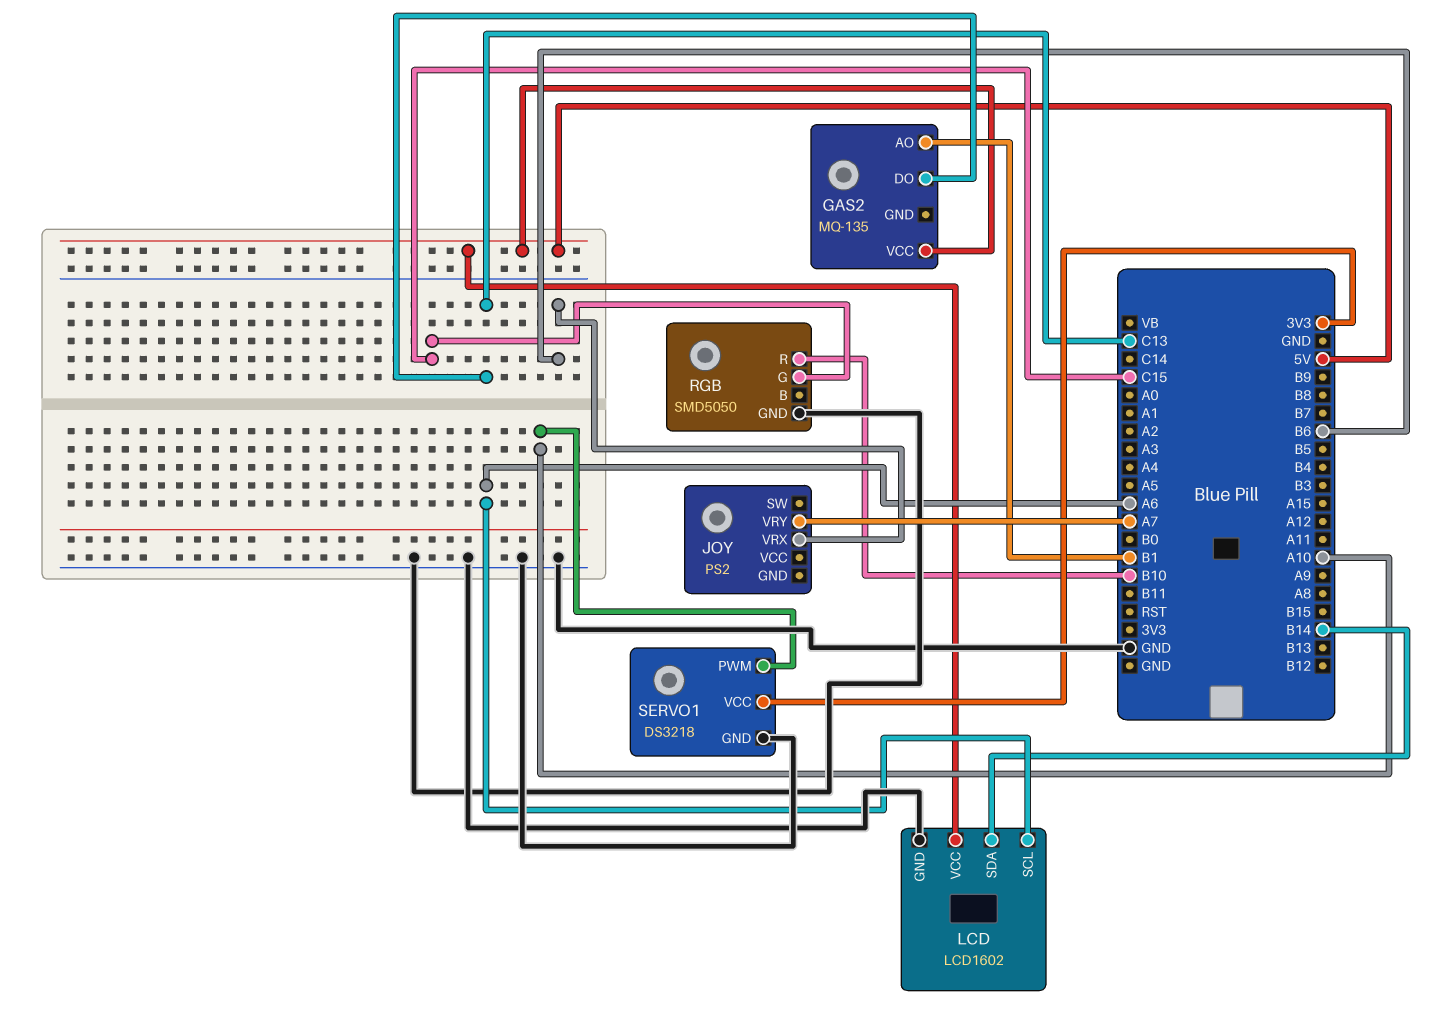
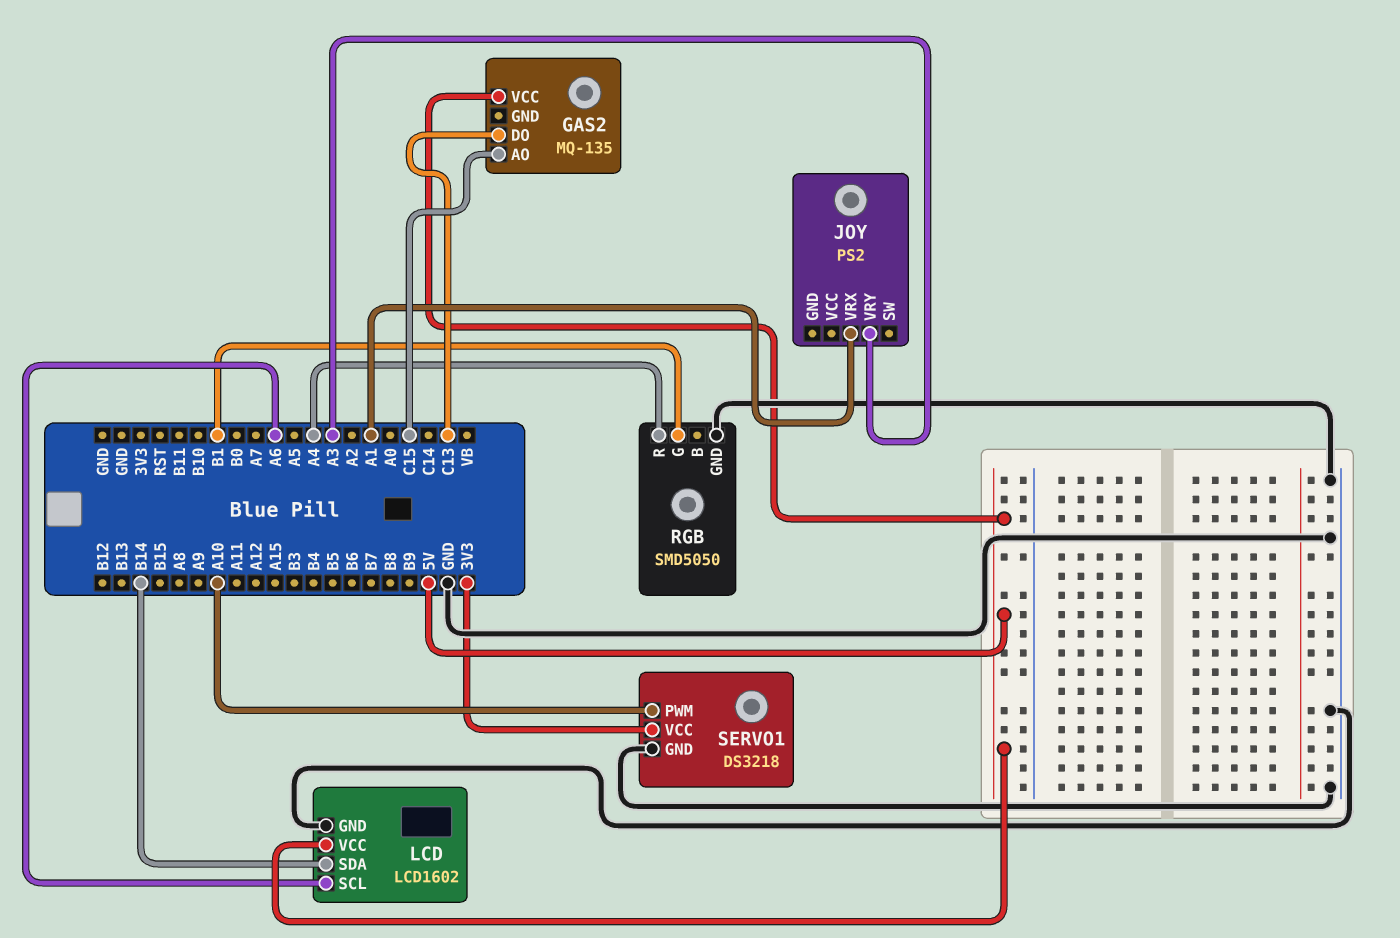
GAS2 pin AO: B1 -> C15
JOY pin VRX: B6 -> A1
JOY pin VRY: A7 -> A3
RGB pin G: C15 -> B1
RGB pin R: B10 -> A4

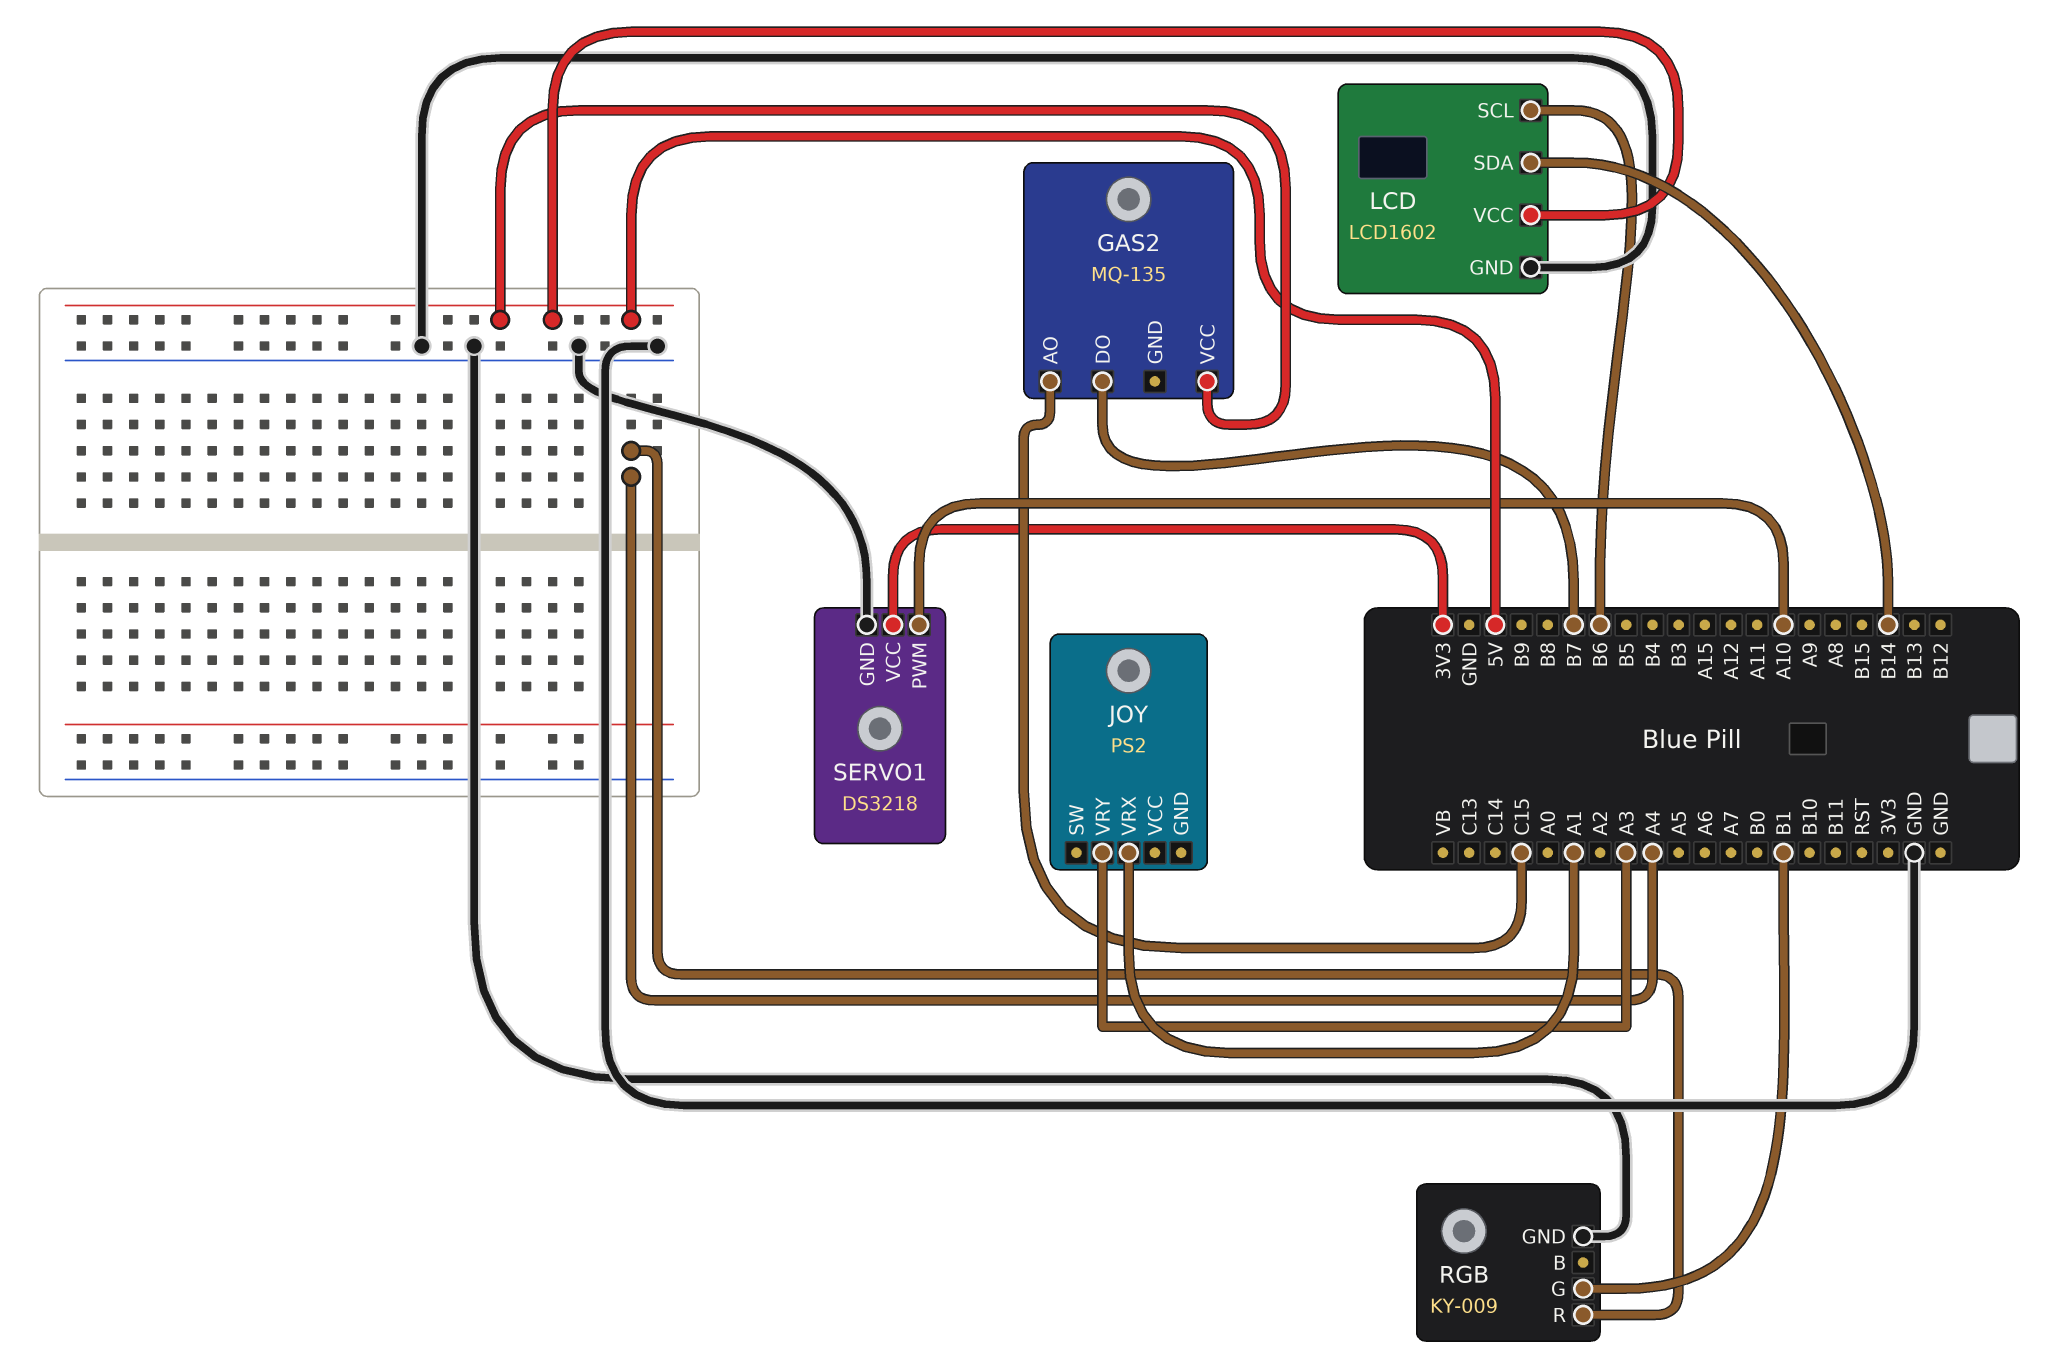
GAS2 pin DO: C13 -> B7
LCD pin SCL: A6 -> B6
RGB: SMD5050 -> KY-009

